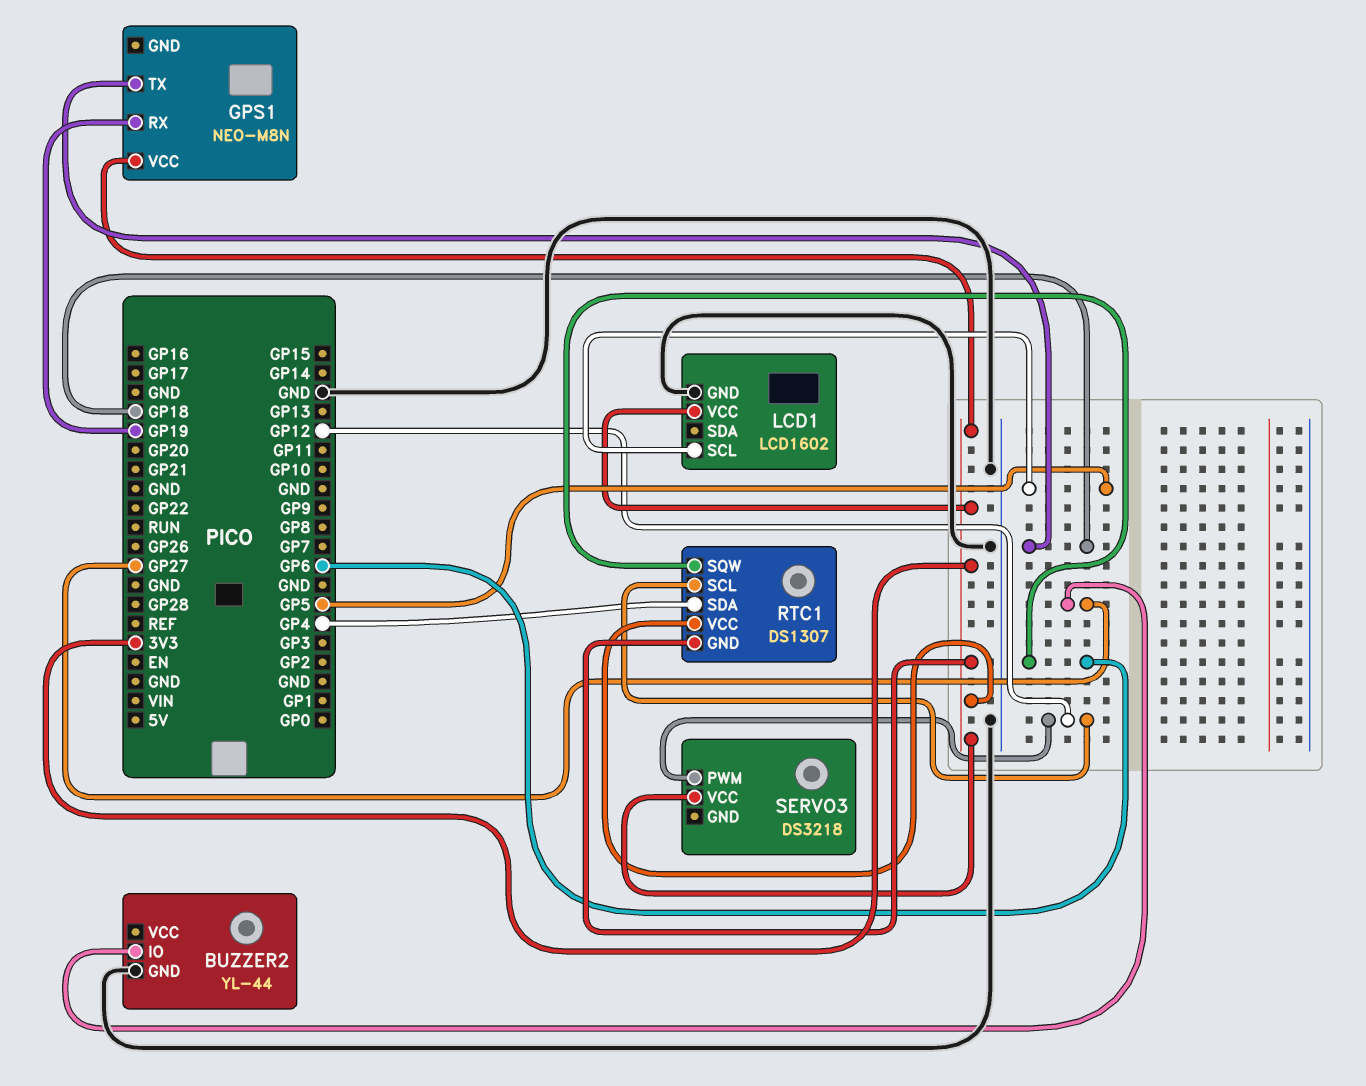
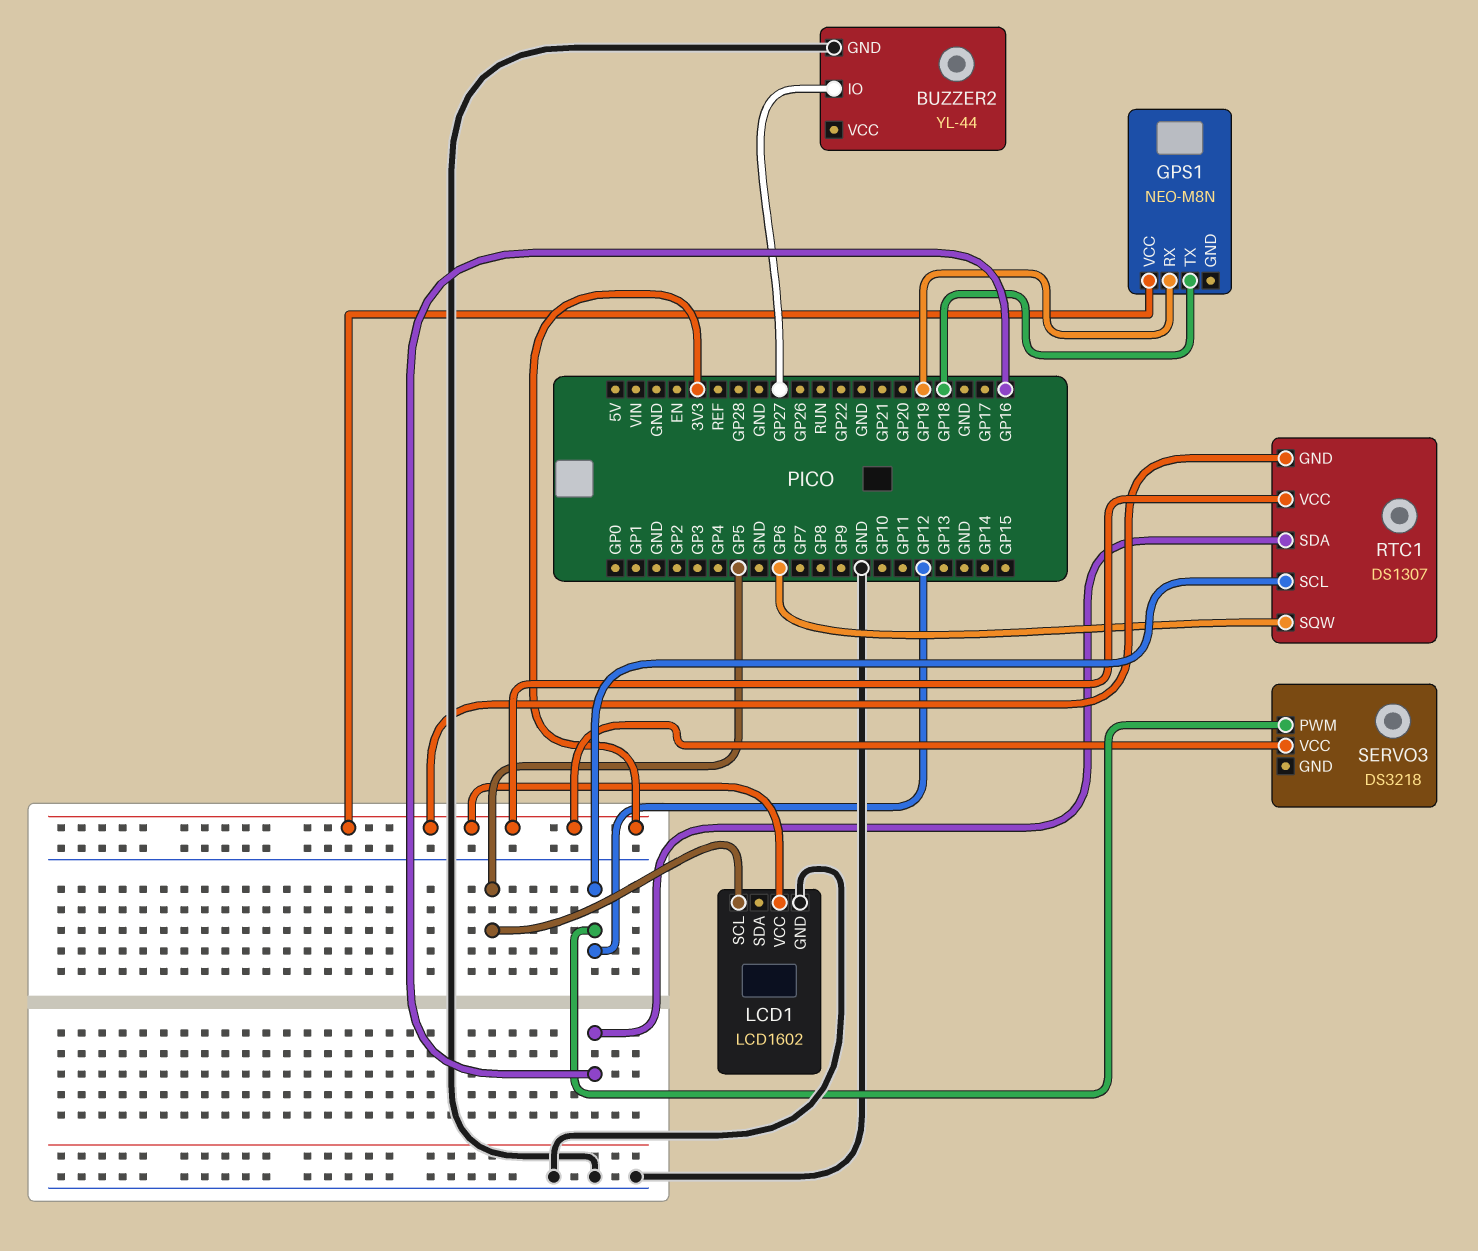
RTC1 pin SDA: GP4 -> GP16

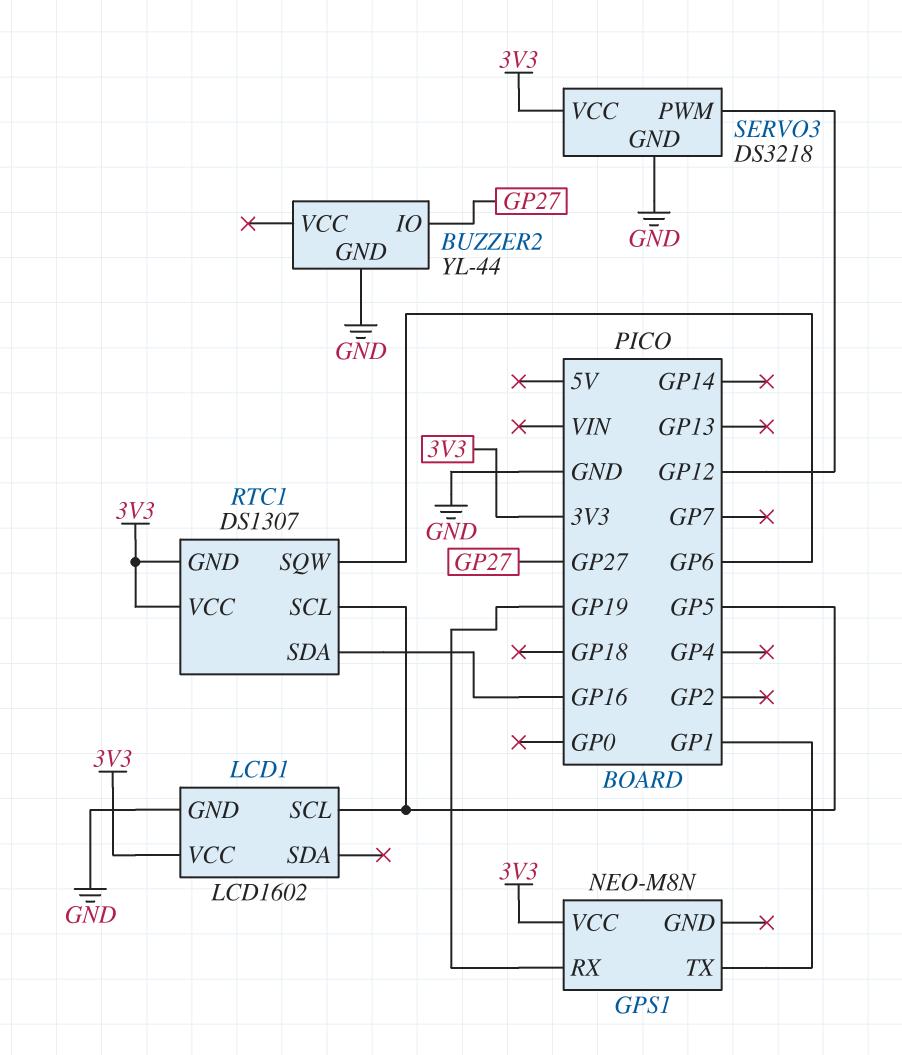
GPS1 pin TX: GP18 -> GP1
RTC1 pin SCL: GP12 -> GP5
SERVO3 pin GND: none -> GND

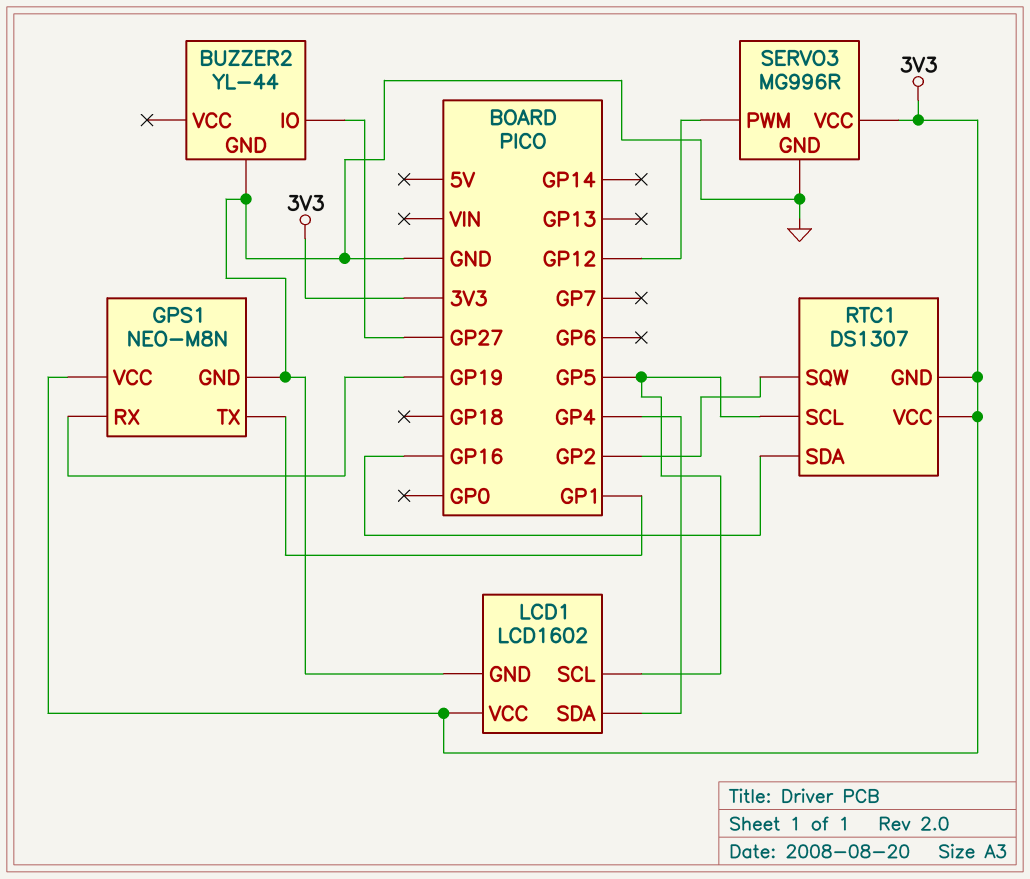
GPS1 pin GND: none -> GND
LCD1 pin SDA: none -> GP4
RTC1 pin SQW: GP6 -> GP2
SERVO3: DS3218 -> MG996R

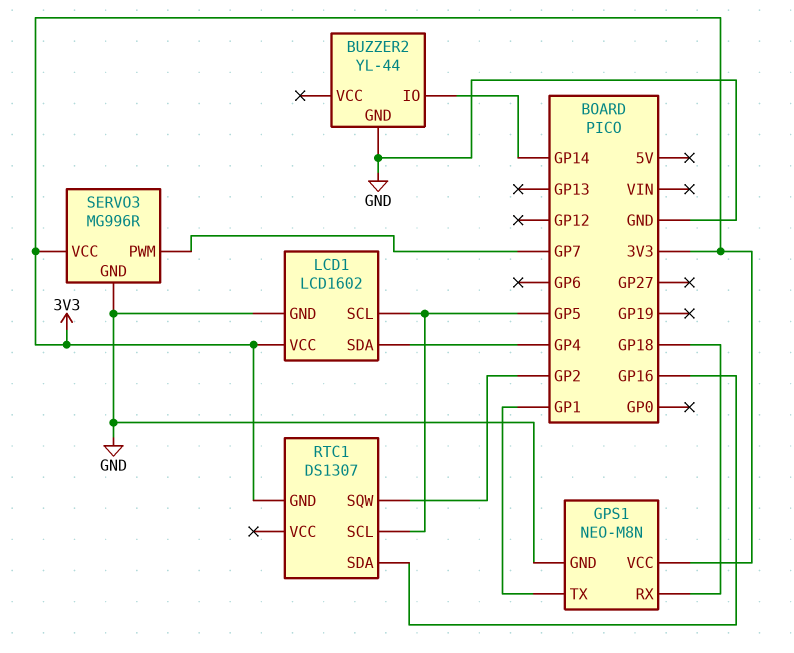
BUZZER2 pin IO: GP27 -> GP14
GPS1 pin RX: GP19 -> GP18
RTC1 pin VCC: 3V3 -> none
SERVO3 pin PWM: GP12 -> GP7

